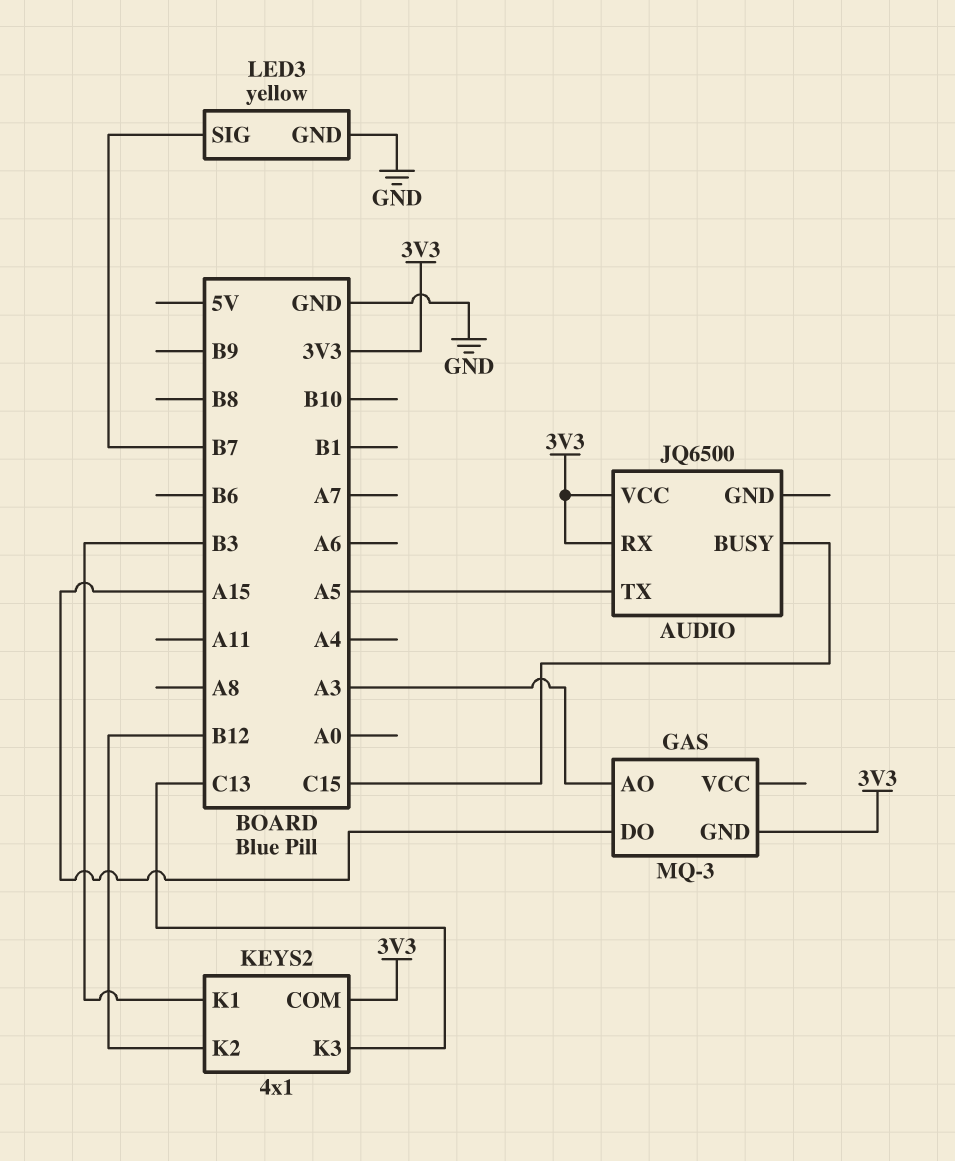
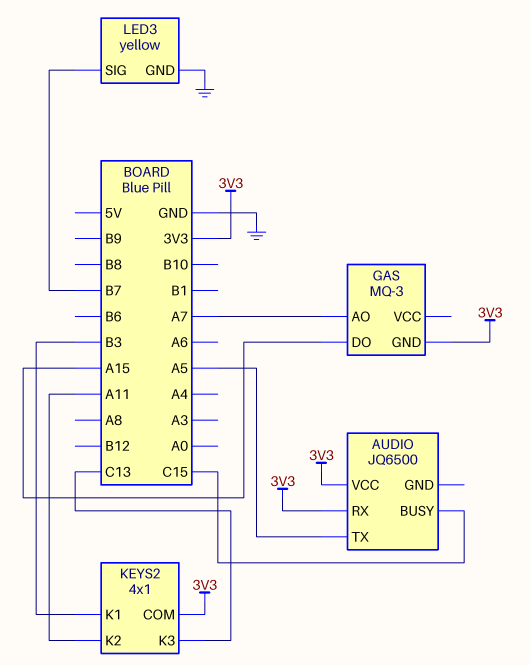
GAS pin AO: A3 -> A7
KEYS2 pin K2: B12 -> A11

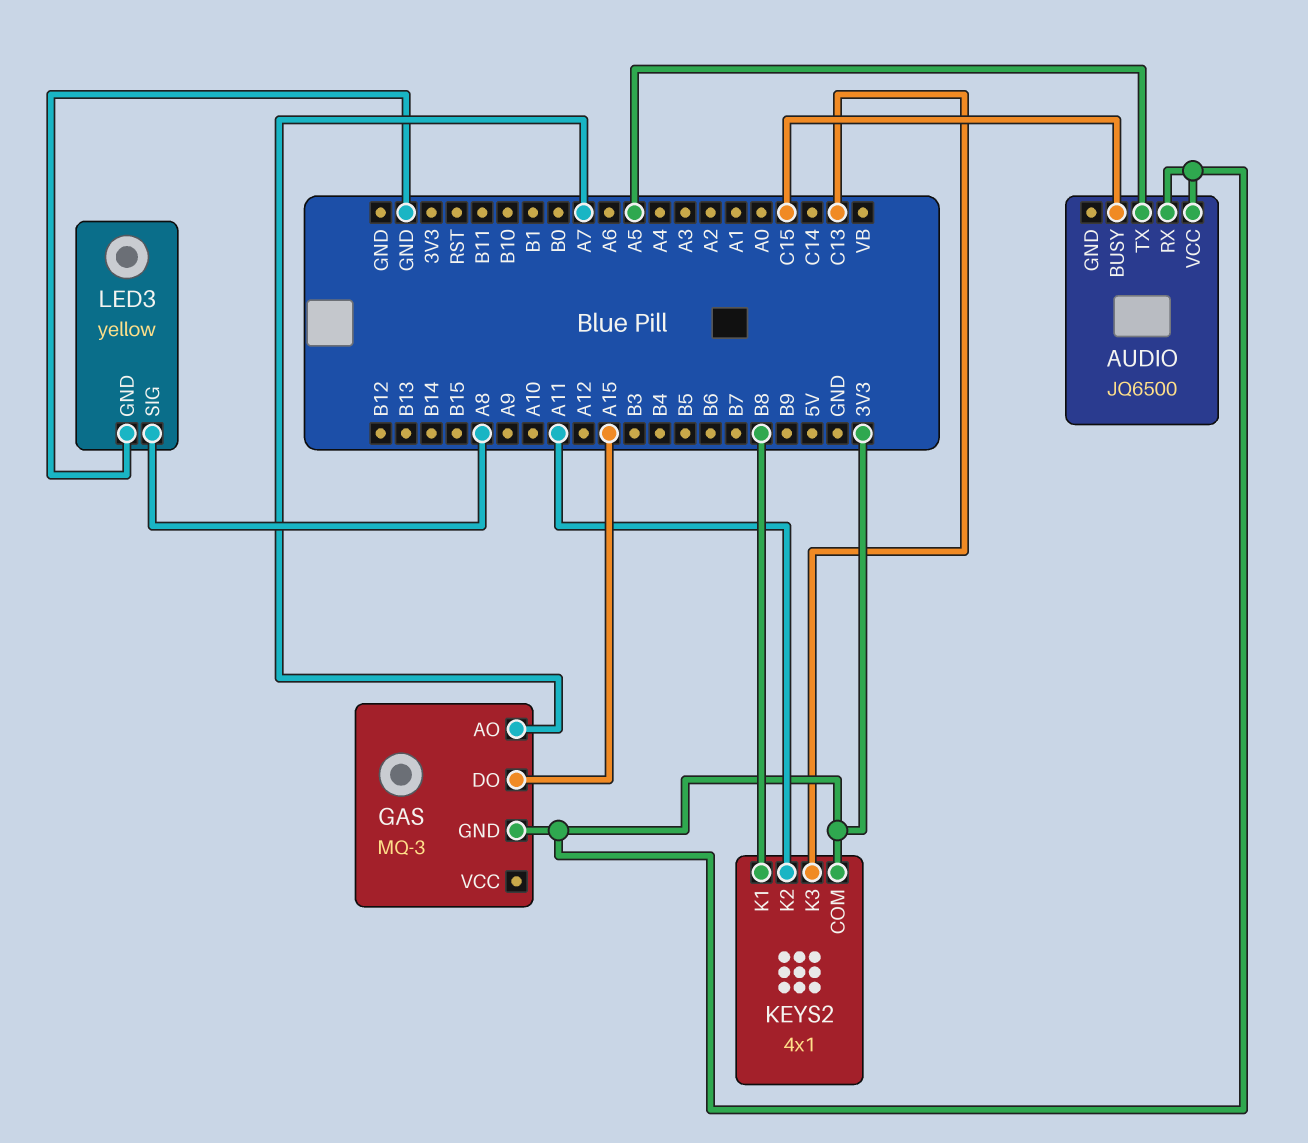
KEYS2 pin K1: B3 -> B8
LED3 pin SIG: B7 -> A8

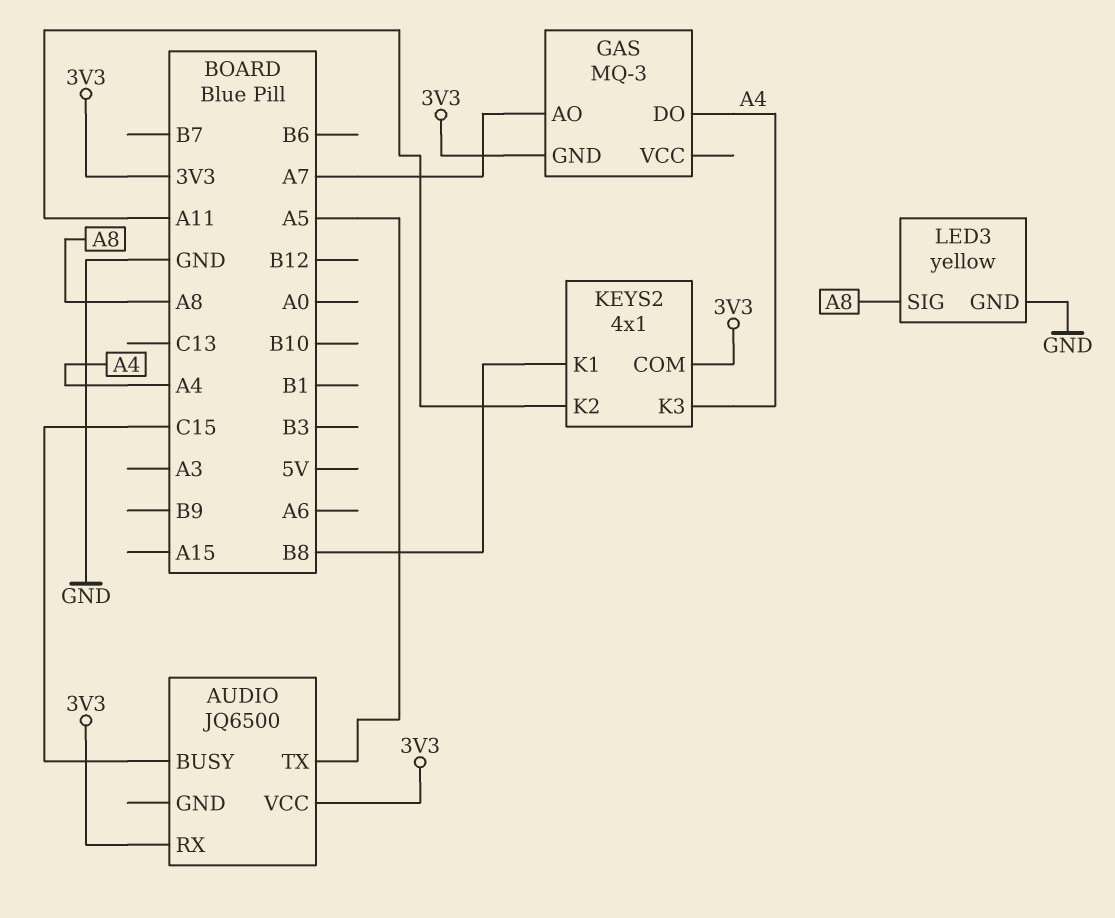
GAS pin DO: A15 -> A4
KEYS2 pin K3: C13 -> A4

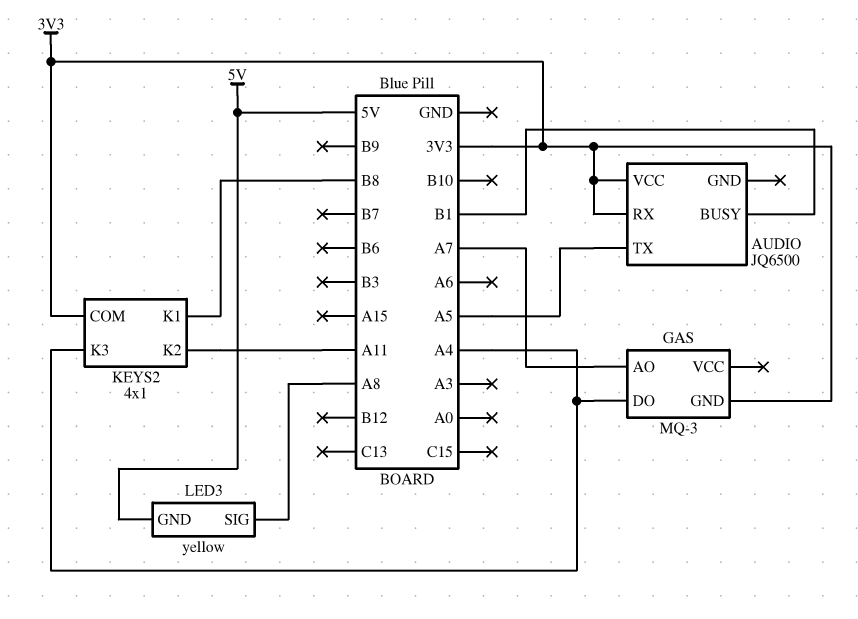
AUDIO pin BUSY: C15 -> B1
LED3 pin GND: GND -> 5V

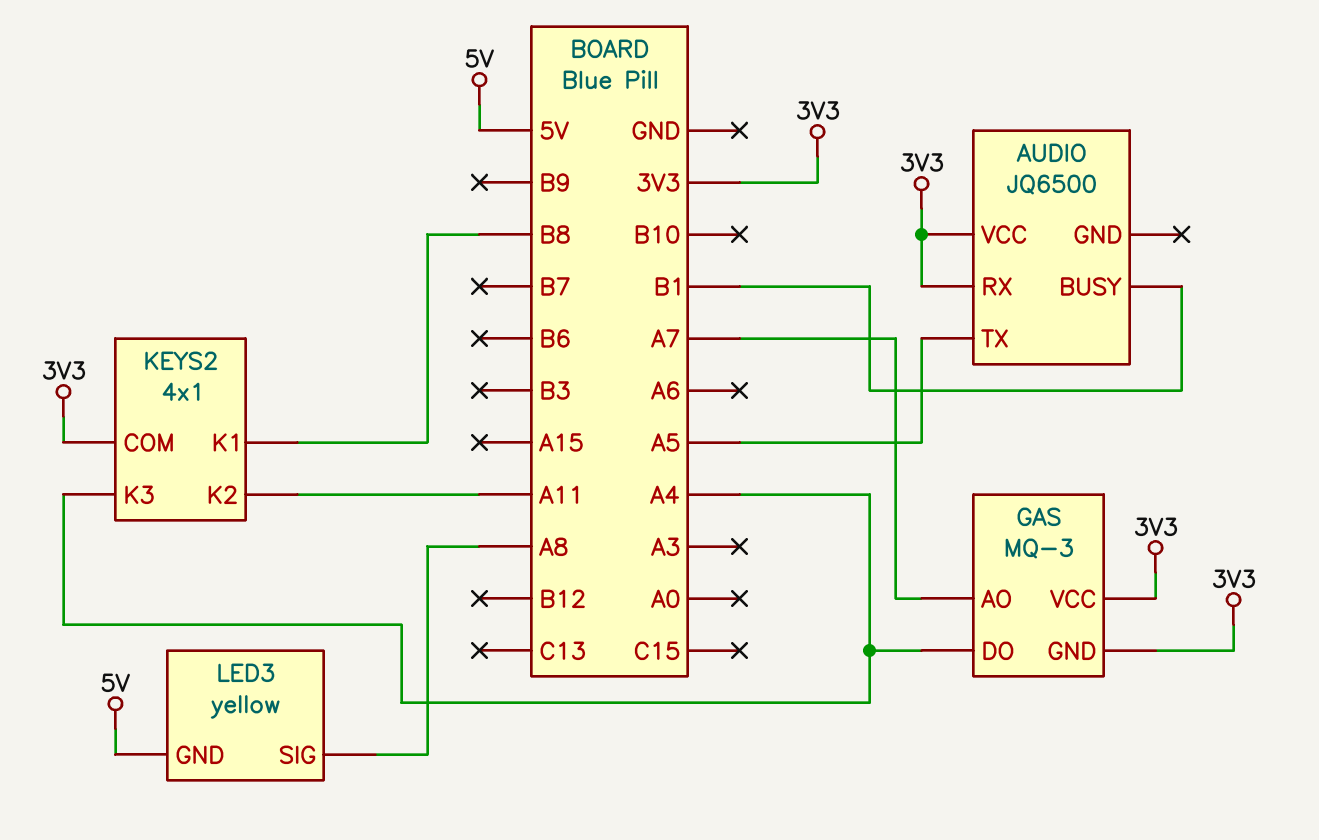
GAS pin VCC: none -> 3V3

